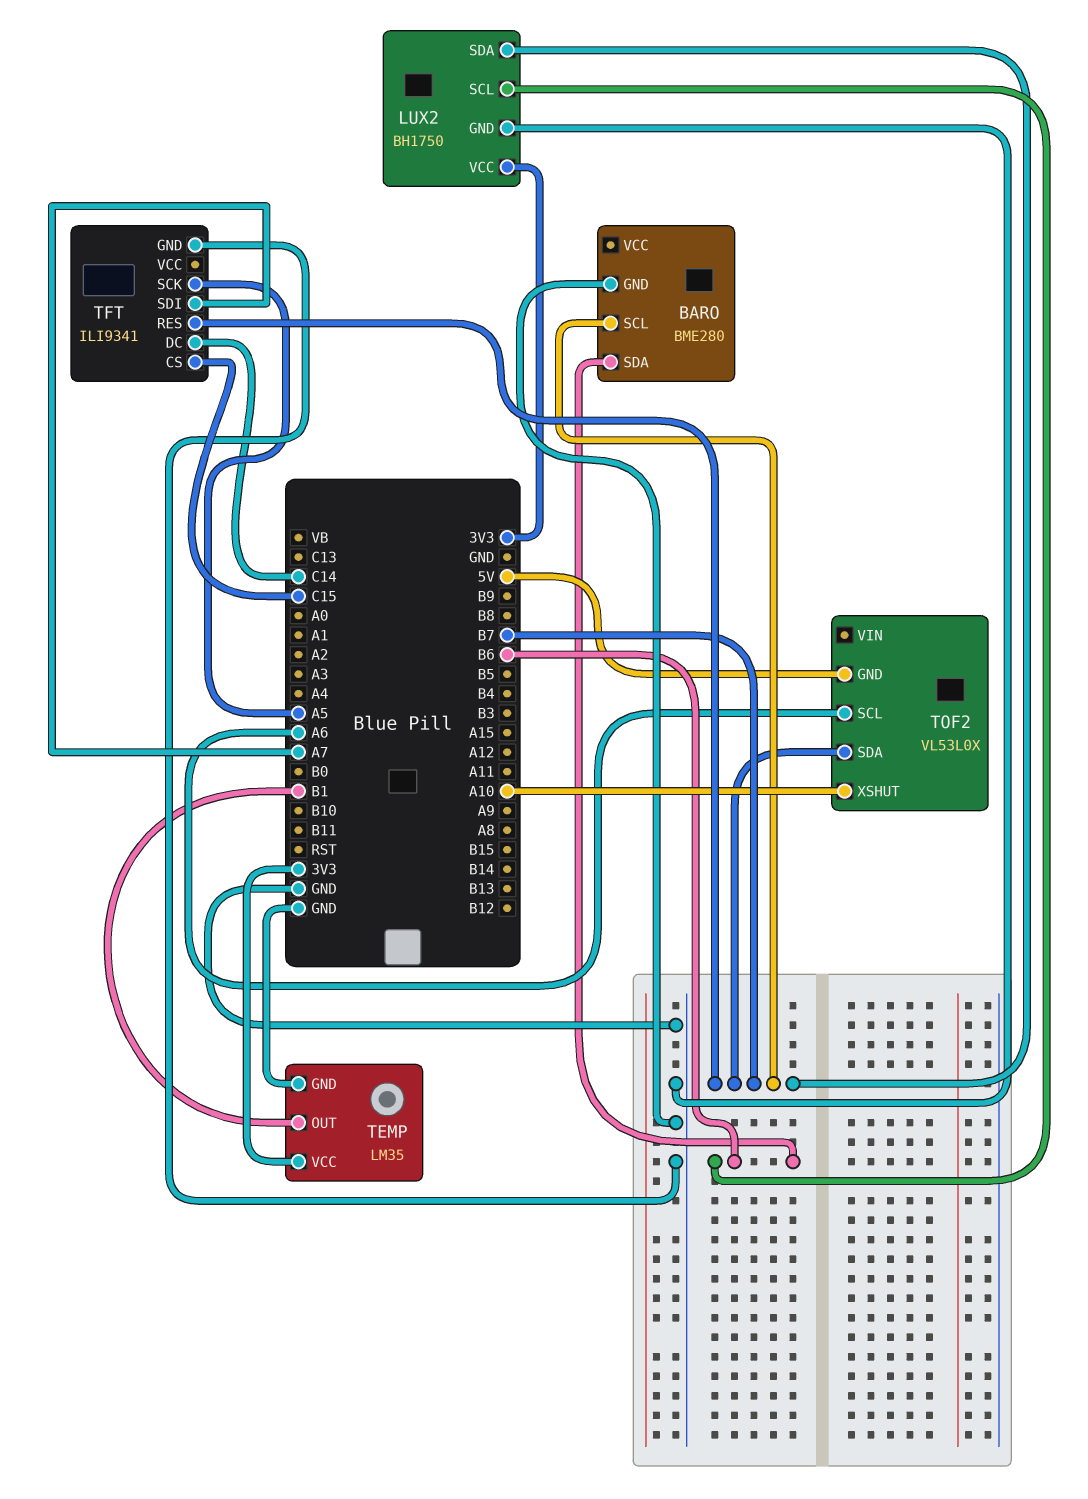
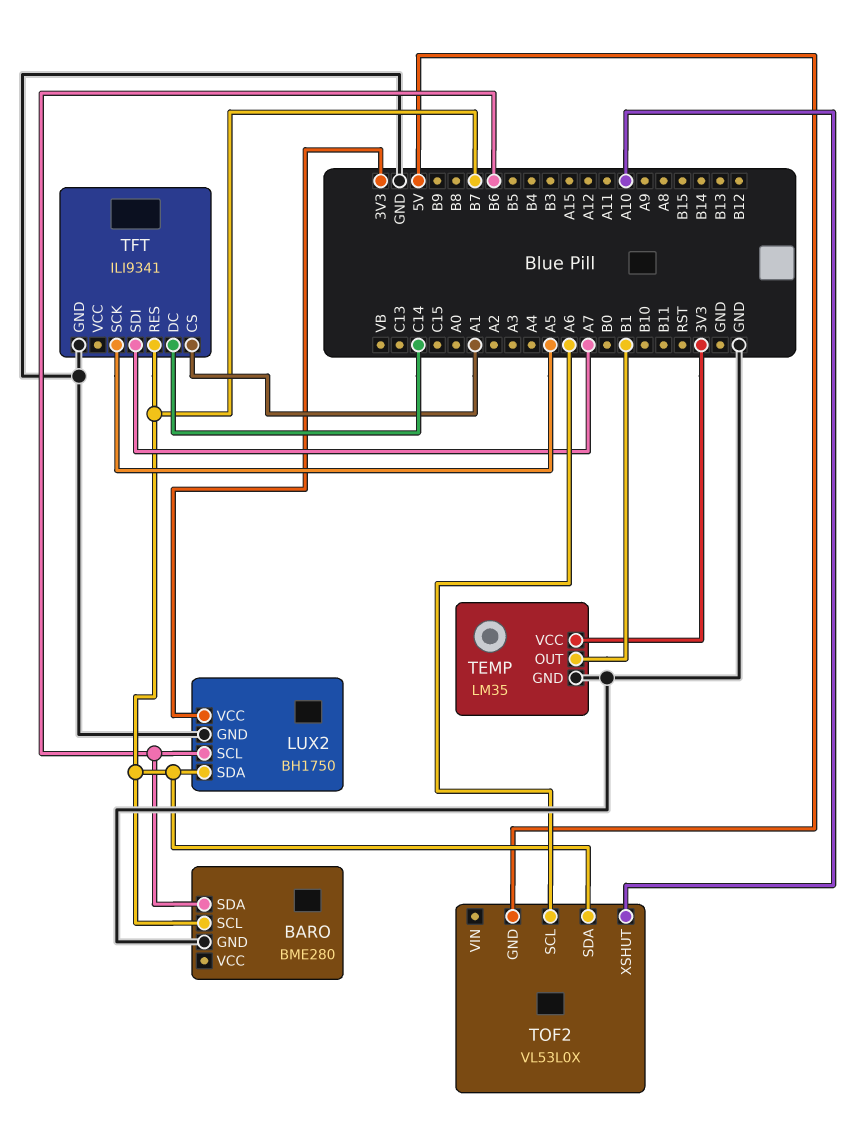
TFT pin CS: C15 -> A1

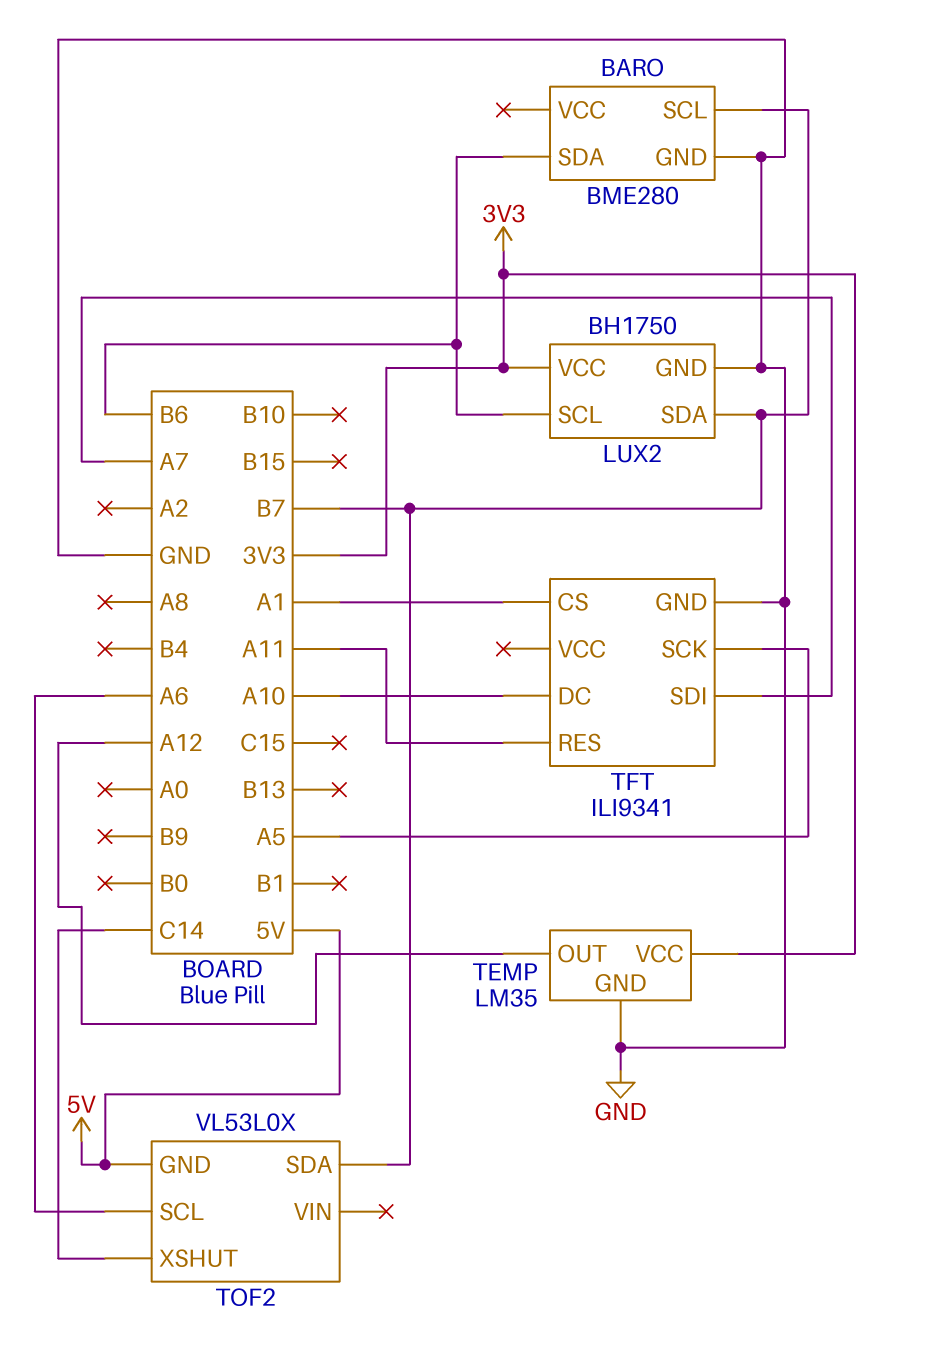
TEMP pin OUT: B1 -> A12
TFT pin DC: C14 -> A10
TFT pin RES: B7 -> A11
TOF2 pin XSHUT: A10 -> C14

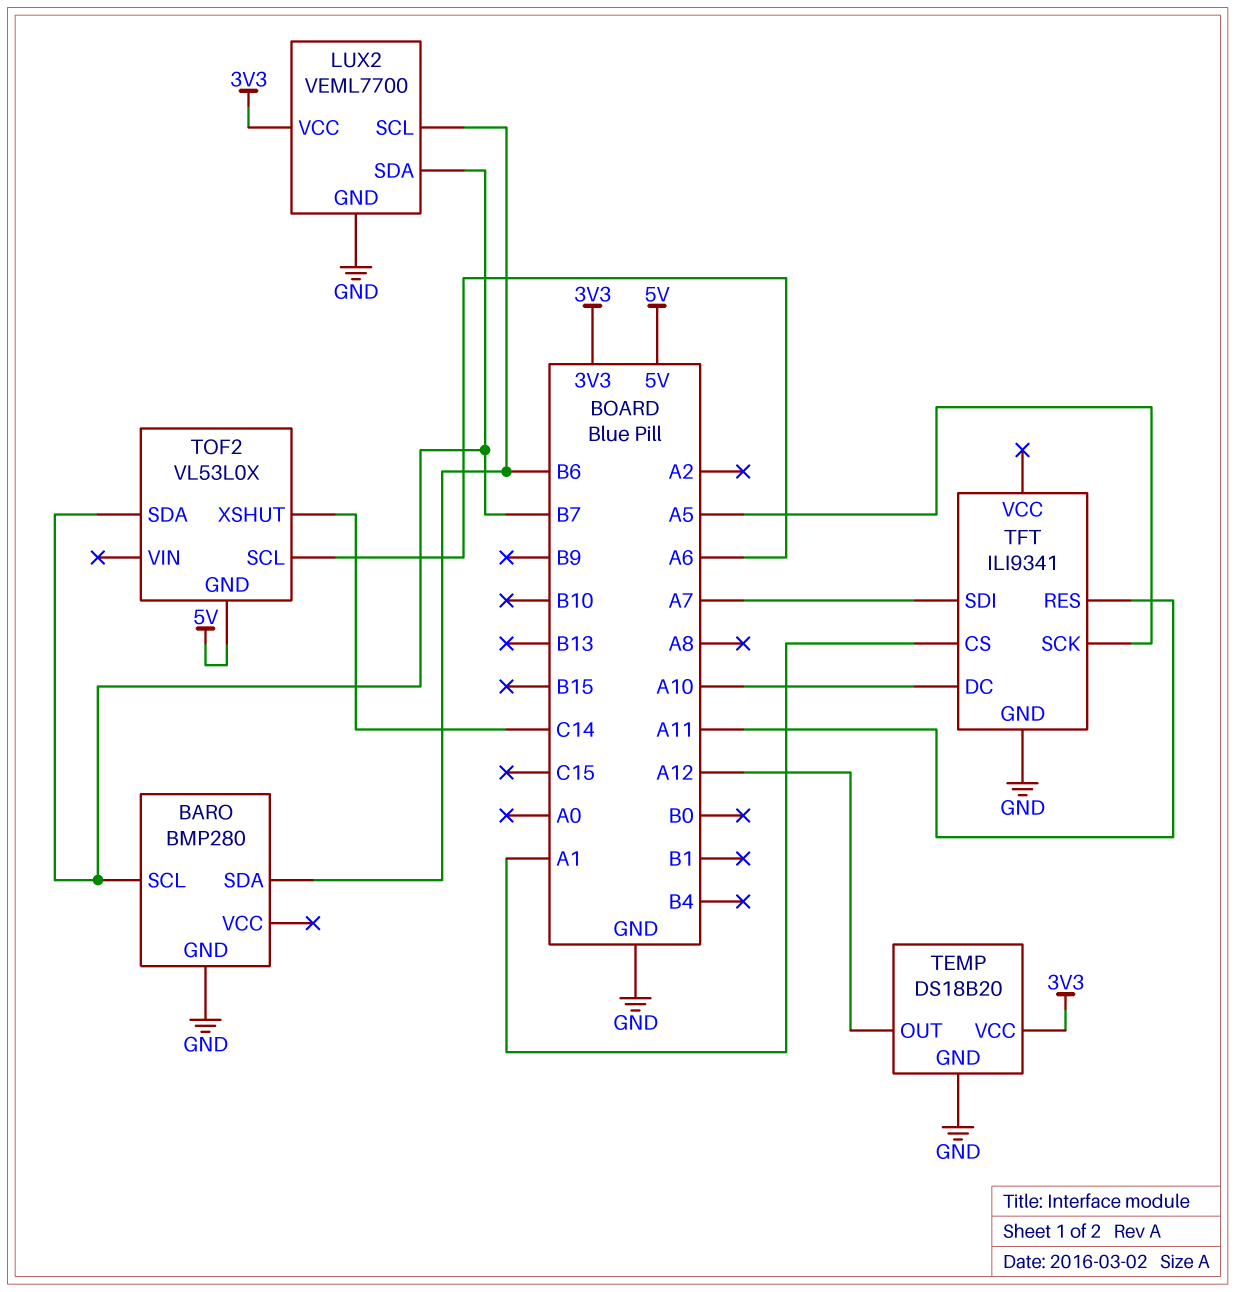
BARO: BME280 -> BMP280
LUX2: BH1750 -> VEML7700
TEMP: LM35 -> DS18B20

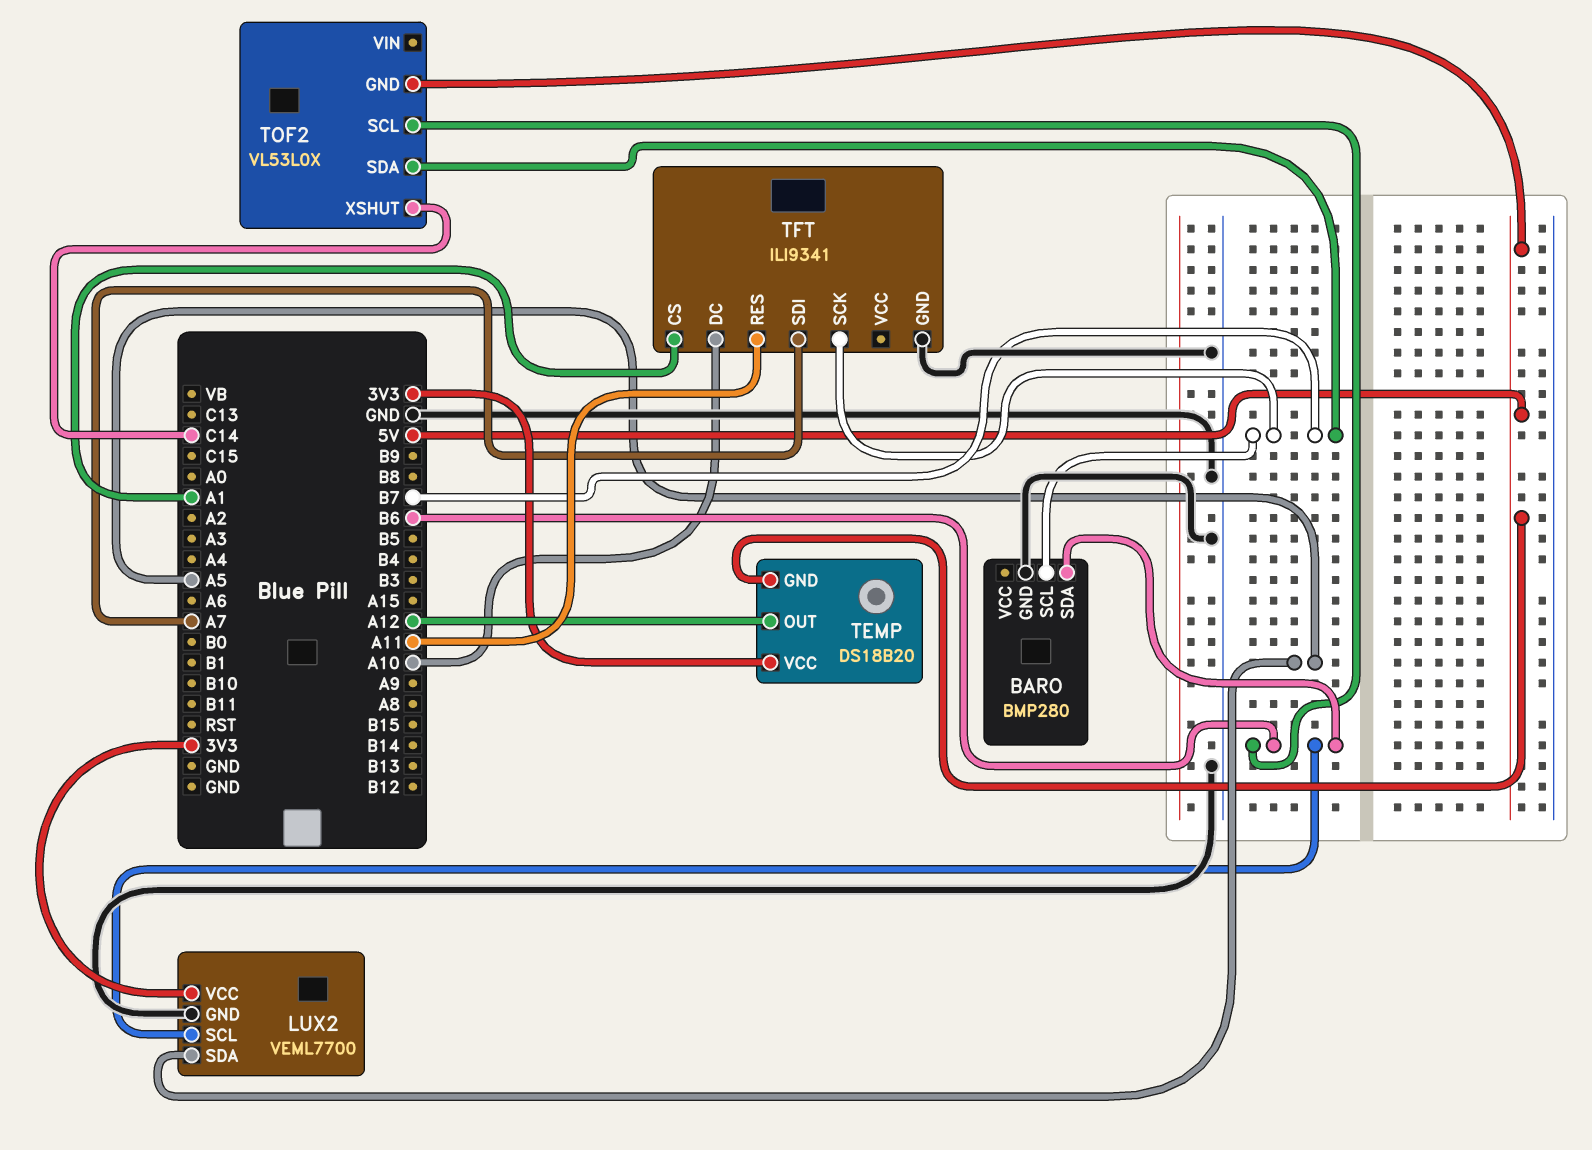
LUX2 pin SDA: B7 -> A5
TEMP pin GND: GND -> 5V
TFT pin SCK: A5 -> B7
TOF2 pin SCL: A6 -> B6

